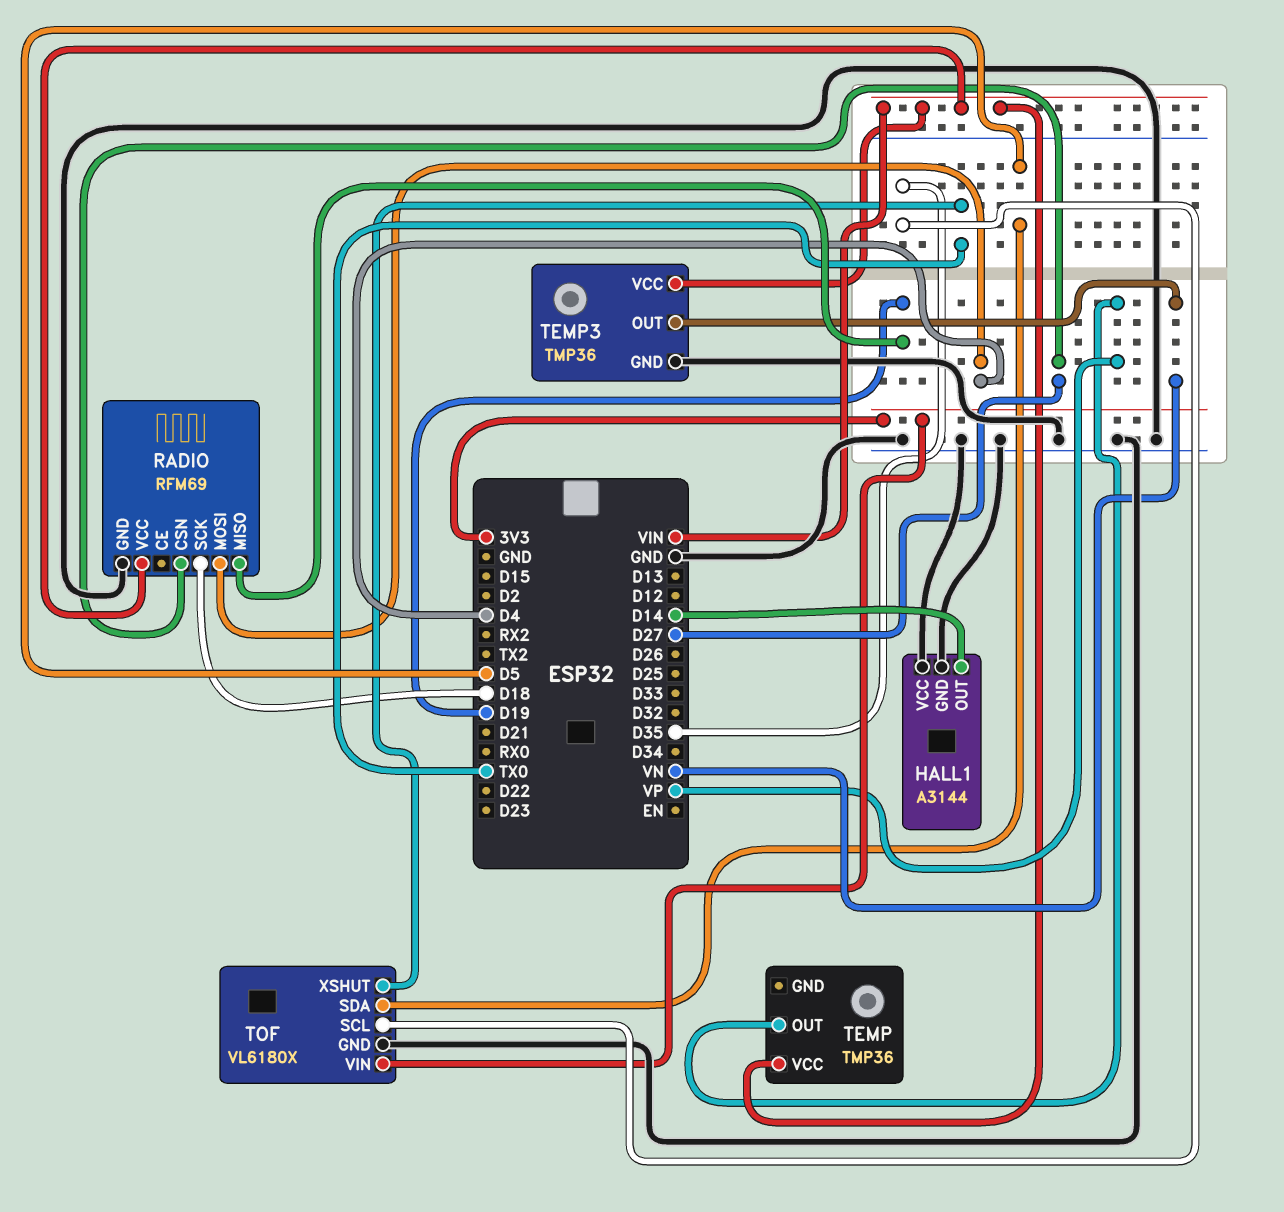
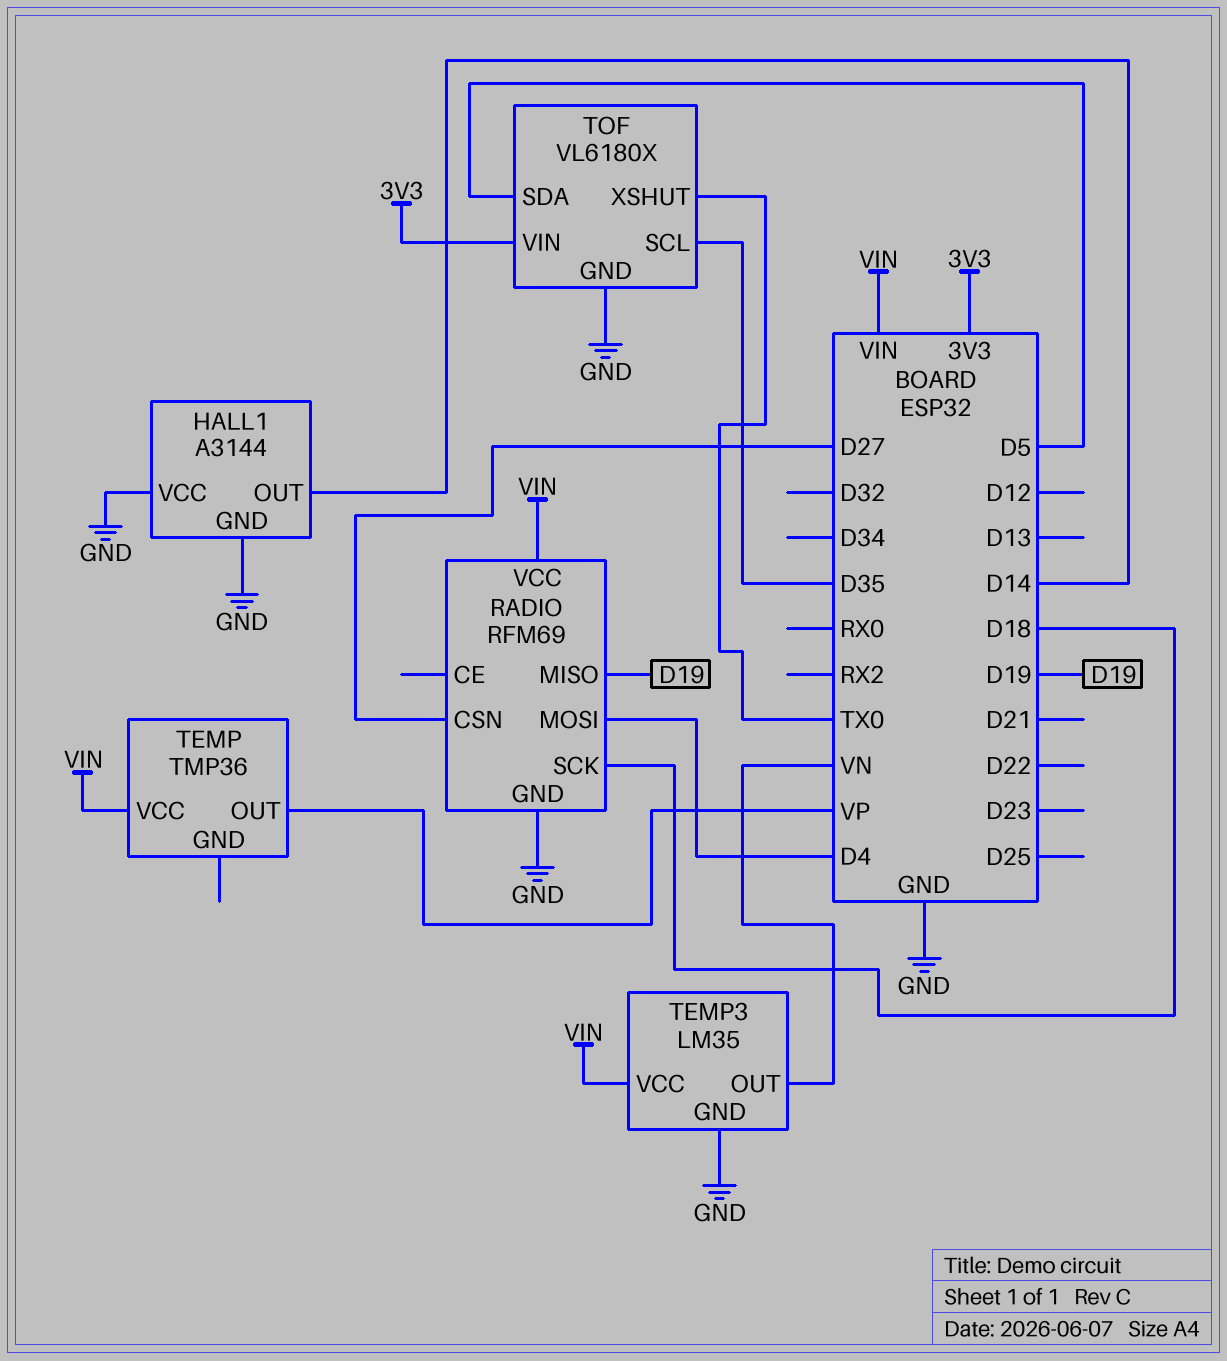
TEMP3: TMP36 -> LM35

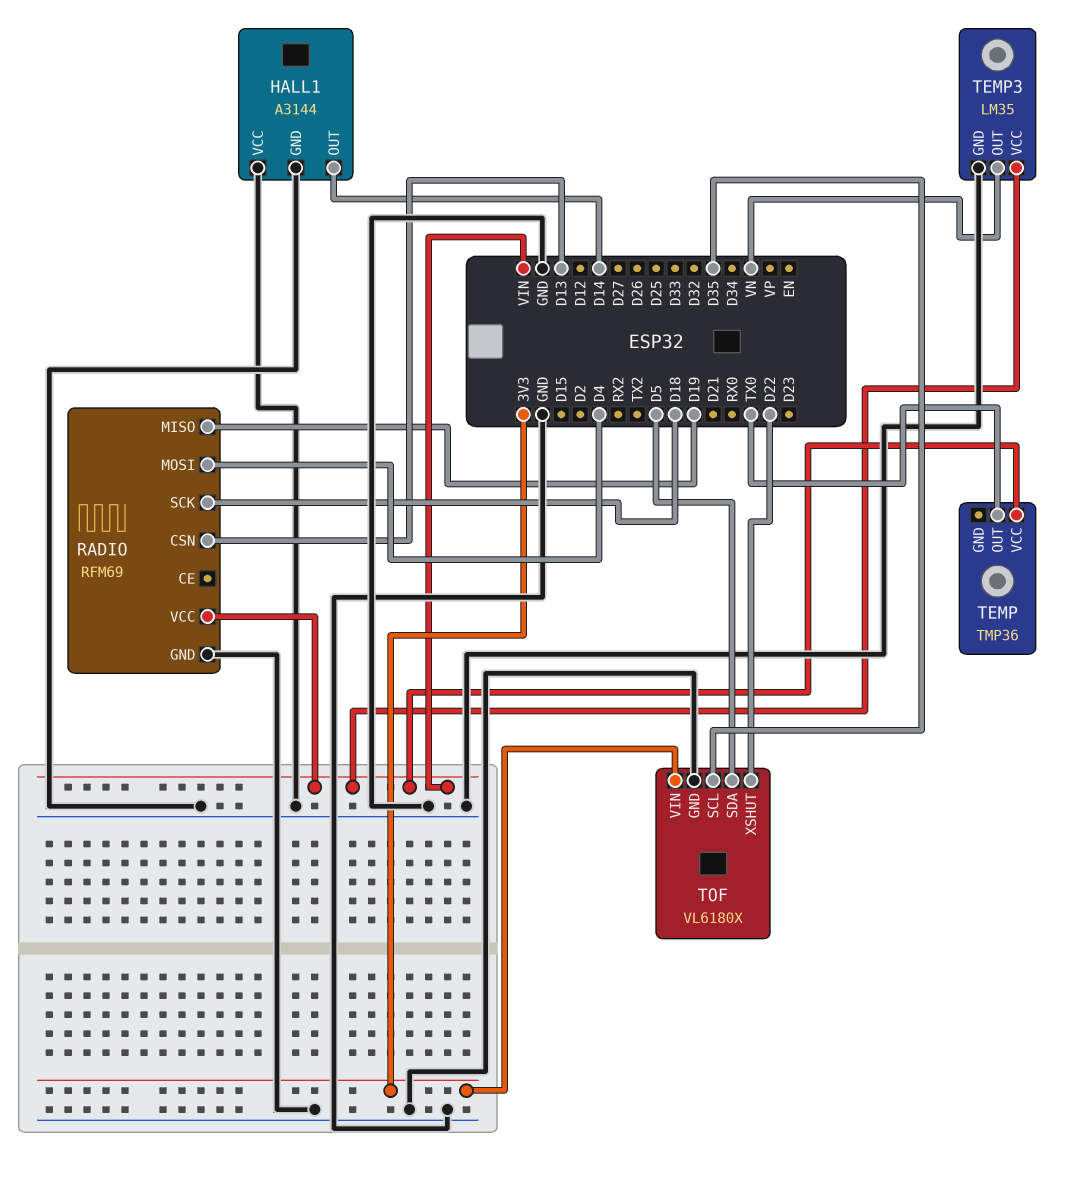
RADIO pin CSN: D27 -> D13
TEMP pin OUT: VP -> TX0
TOF pin XSHUT: TX0 -> D22

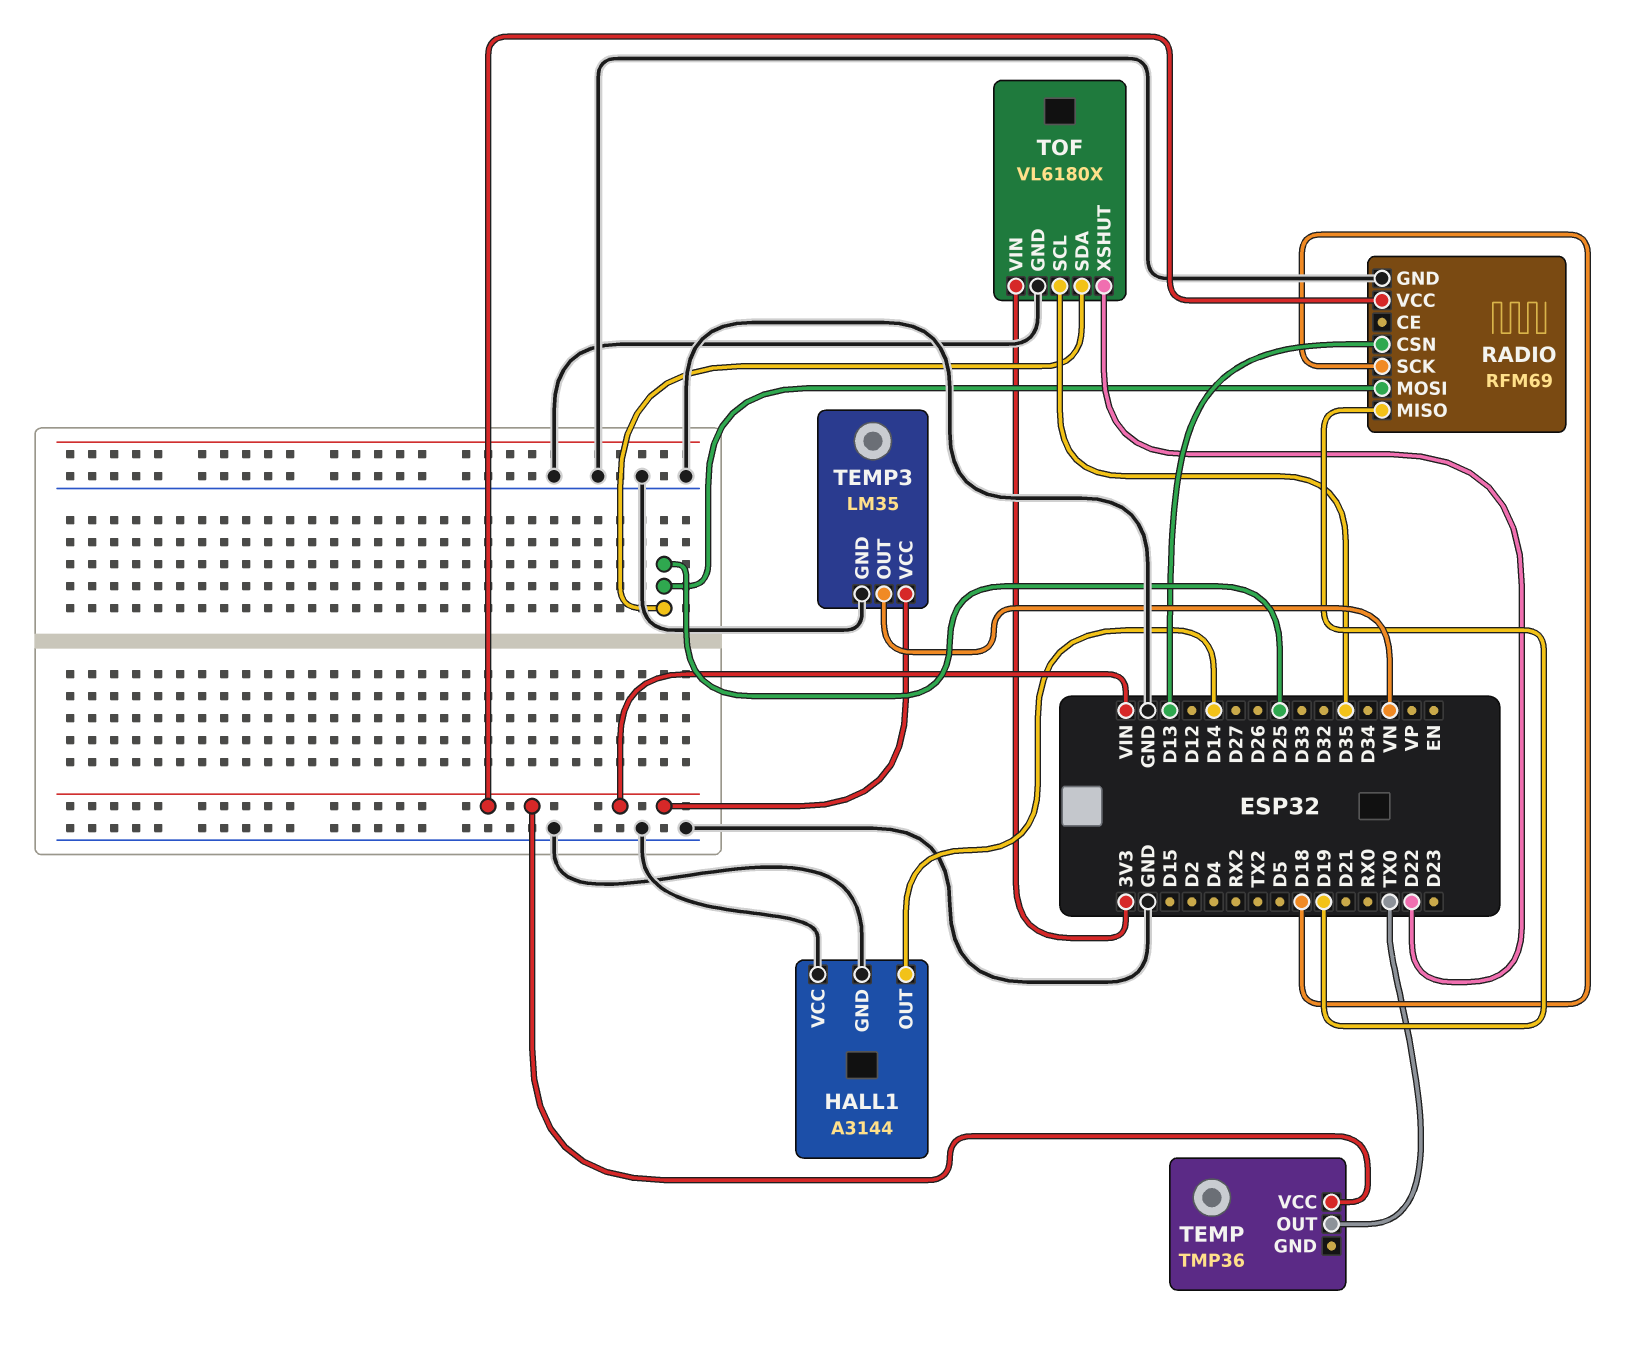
RADIO pin MOSI: D4 -> D25
TOF pin SDA: D5 -> D25

